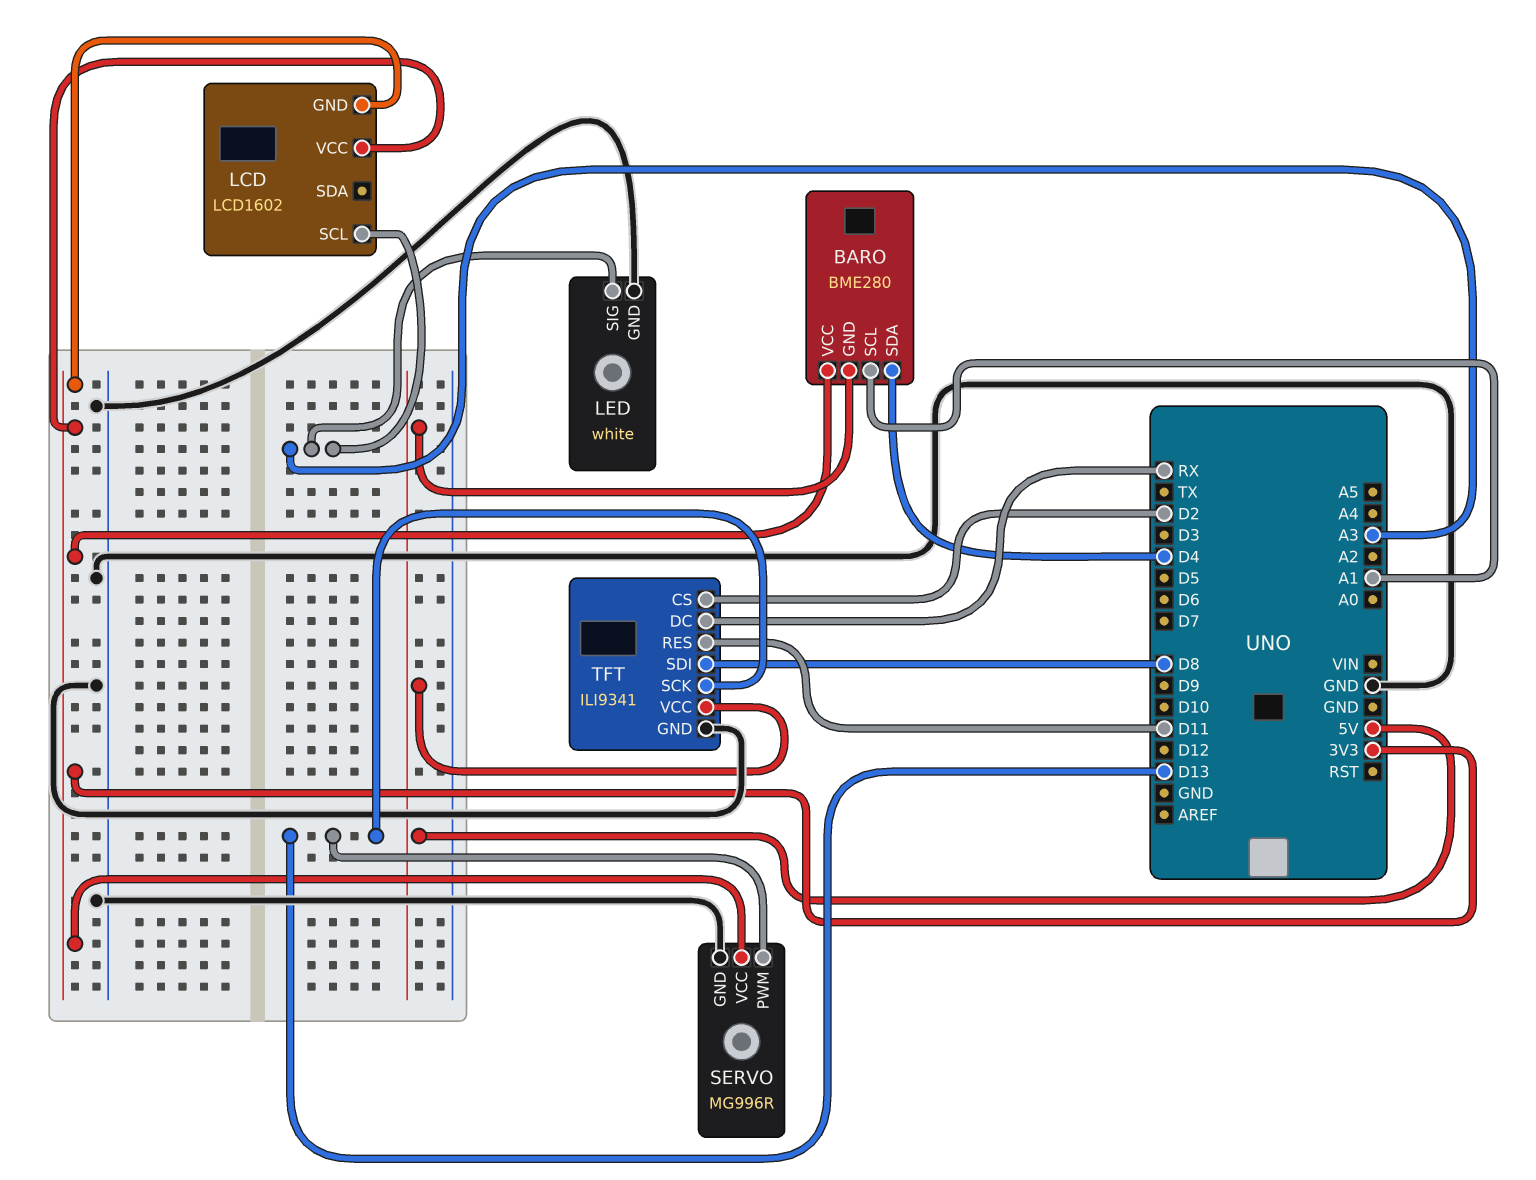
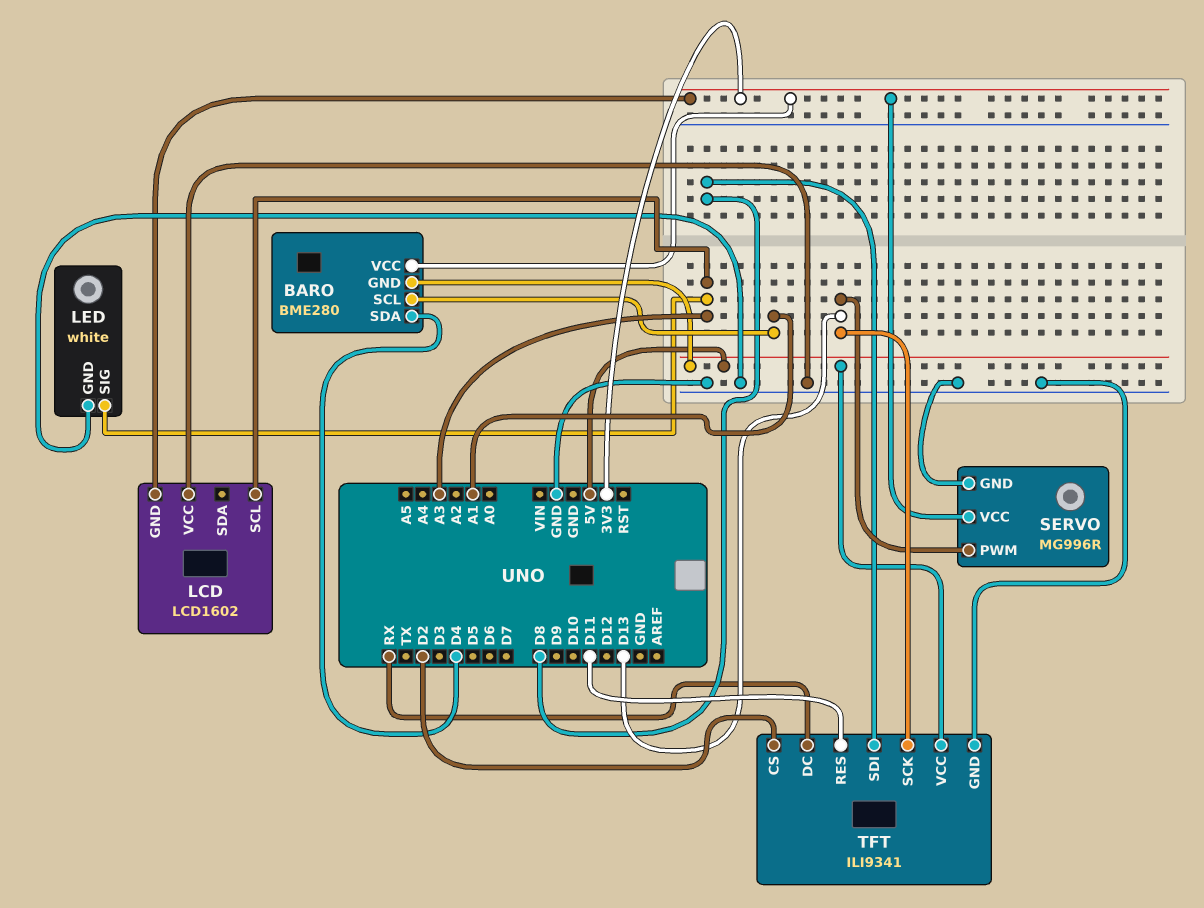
LCD pin VCC: 3V3 -> GND

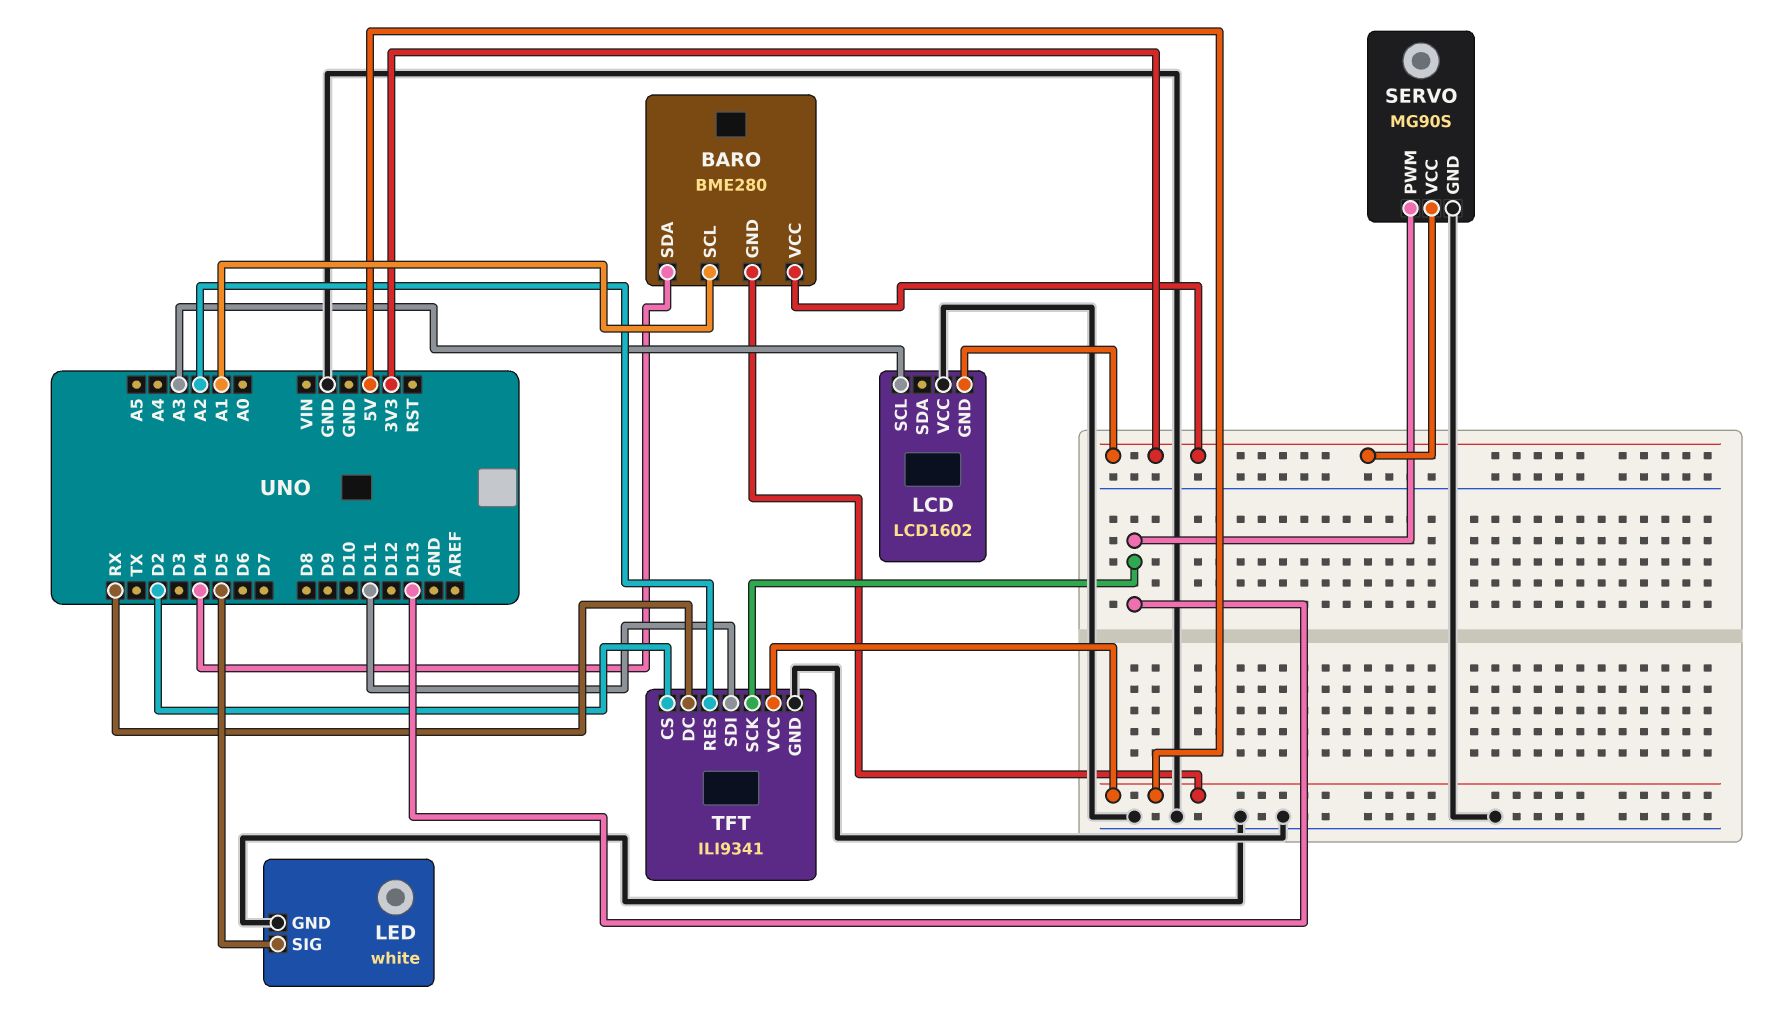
LED pin SIG: A3 -> D5
SERVO: MG996R -> MG90S
TFT pin RES: D11 -> A2
TFT pin SDI: D8 -> D11

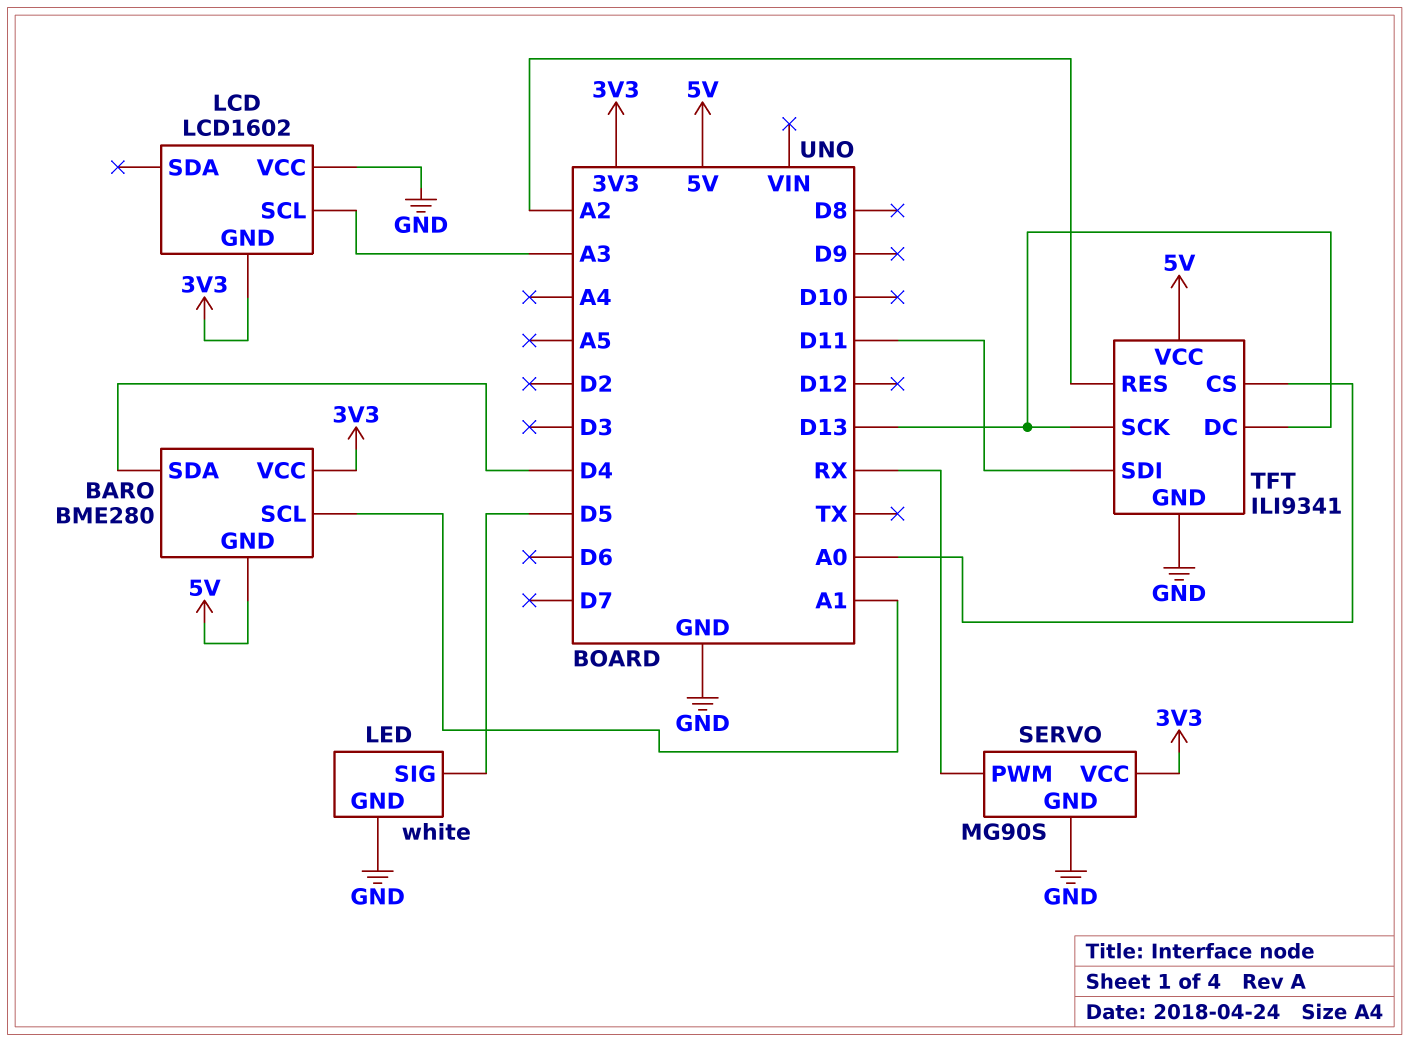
SERVO pin PWM: D13 -> RX
TFT pin CS: D2 -> A0
TFT pin DC: RX -> D13

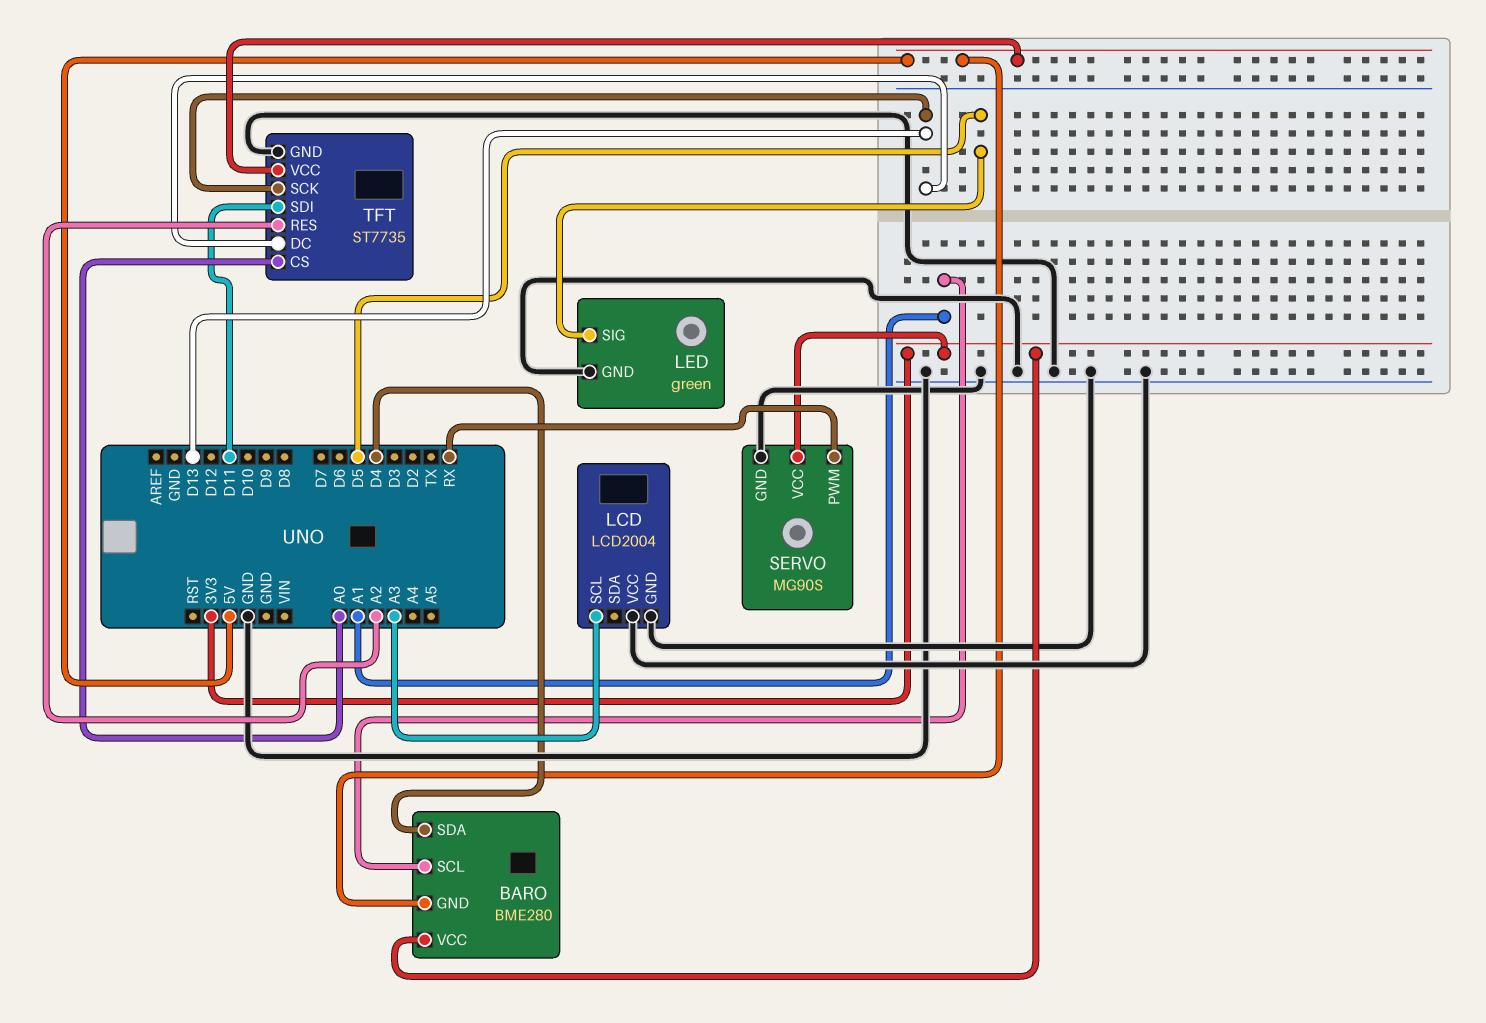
LCD: LCD1602 -> LCD2004
LCD pin GND: 3V3 -> GND
LED: white -> green
TFT: ILI9341 -> ST7735

